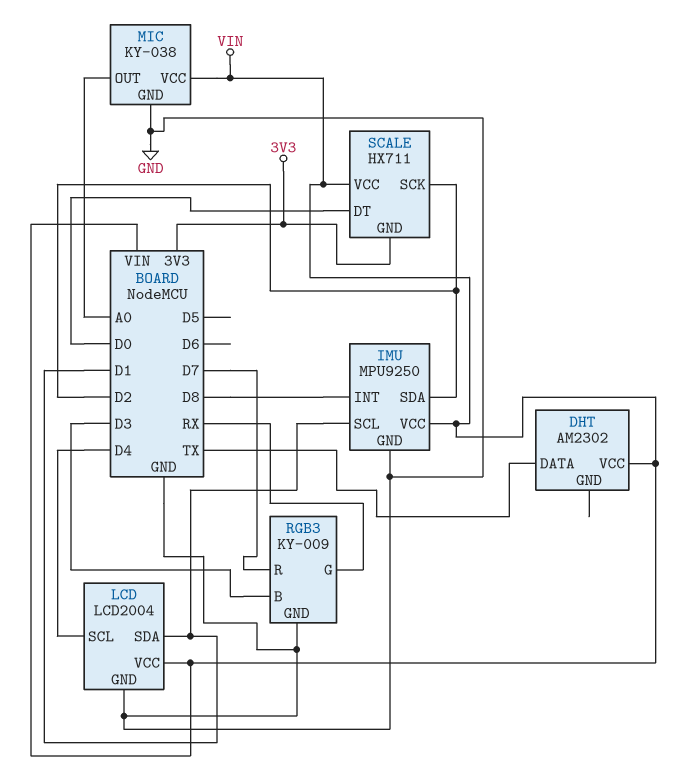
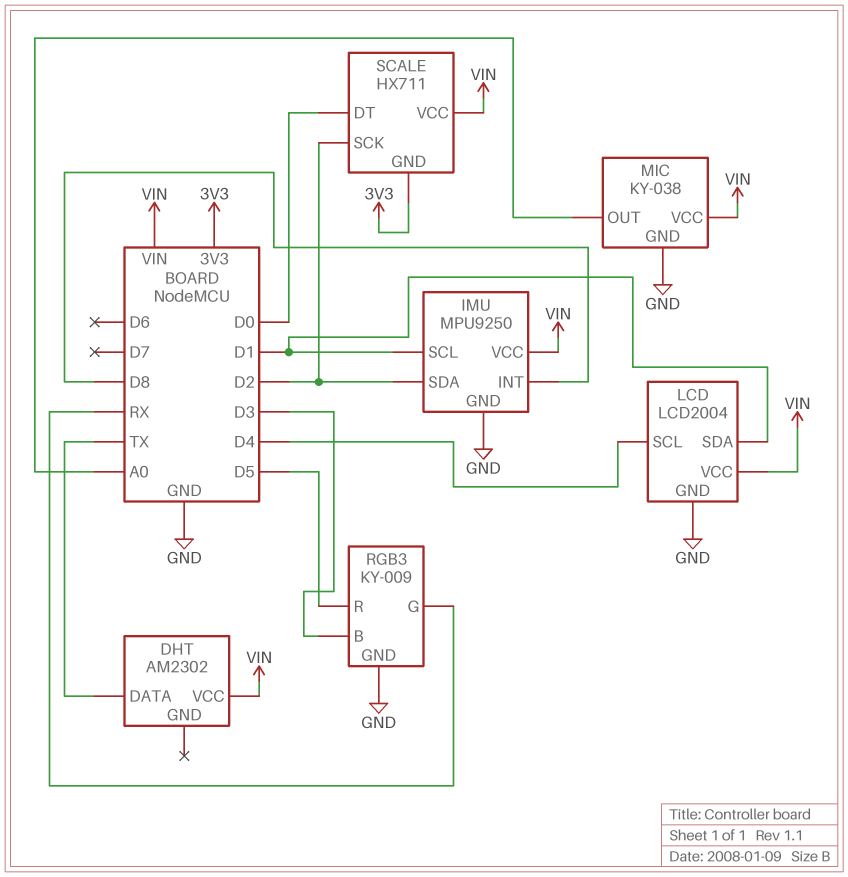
RGB3 pin R: D7 -> D5

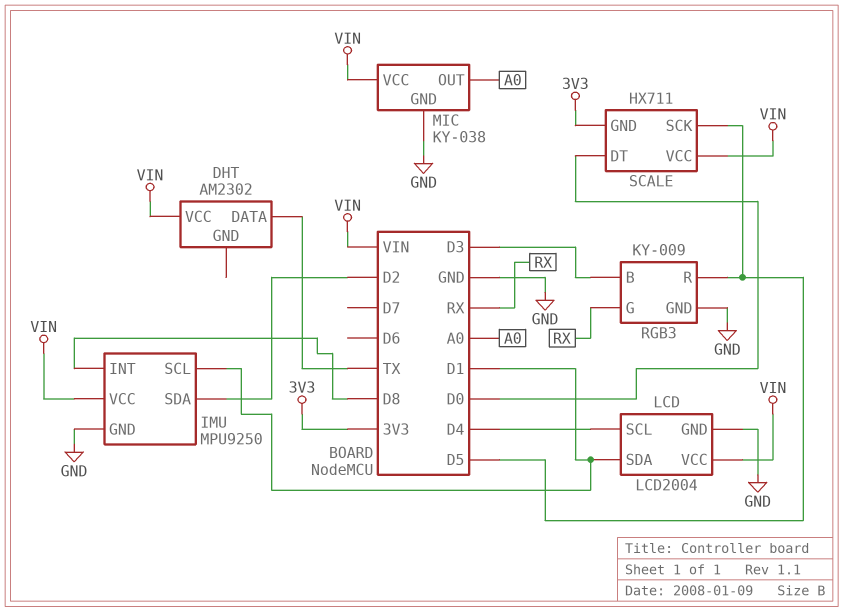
SCALE pin SCK: D2 -> D5

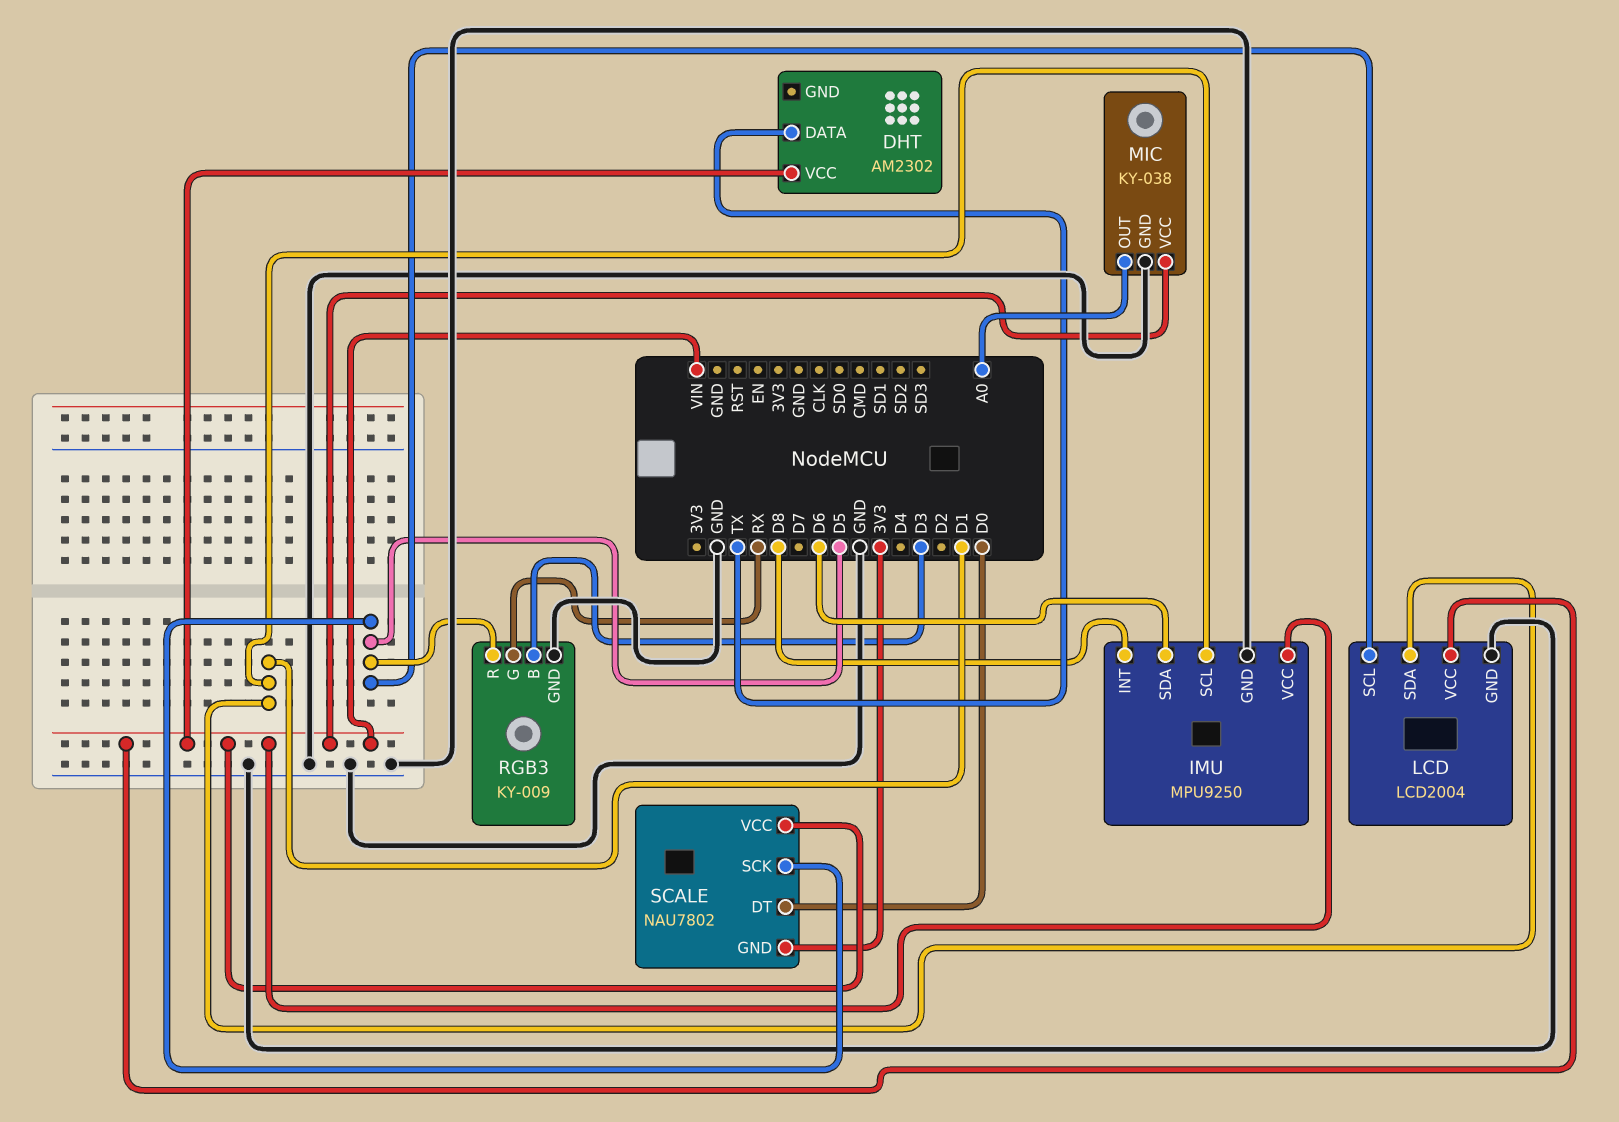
IMU pin SDA: D2 -> D6
LCD pin SCL: D4 -> D5
SCALE: HX711 -> NAU7802

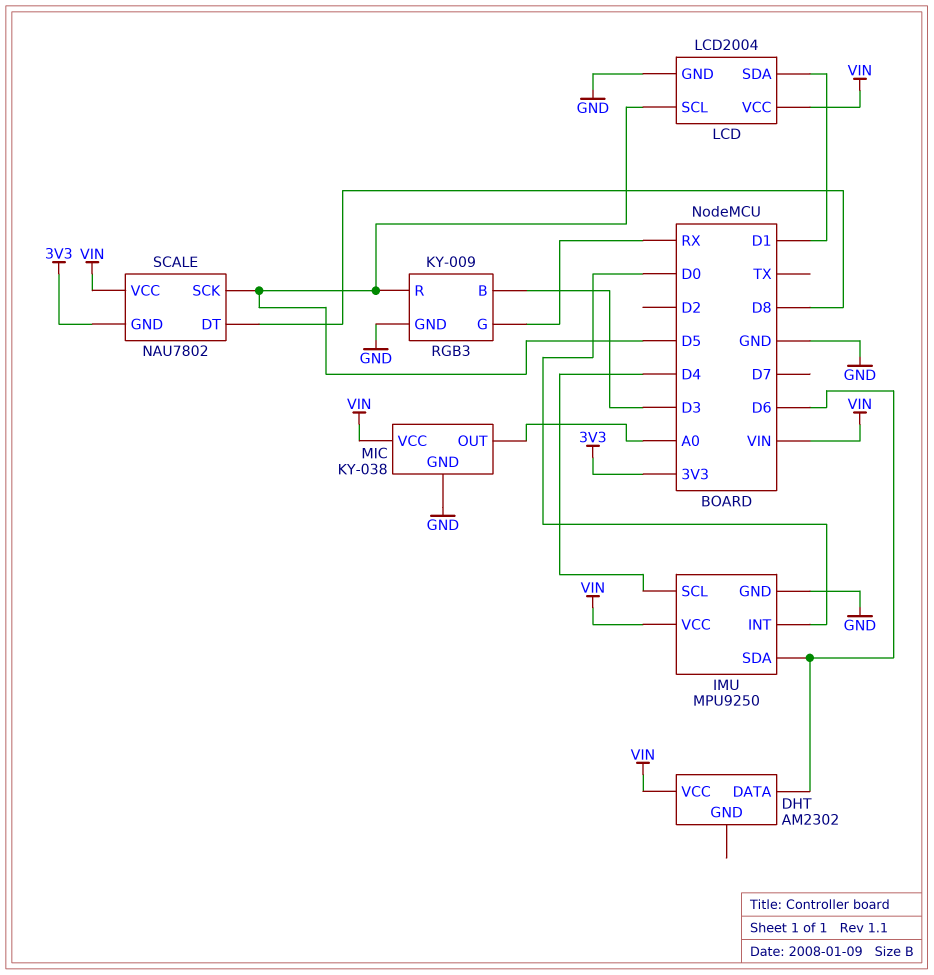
DHT pin DATA: TX -> D6
IMU pin INT: D8 -> D0
IMU pin SCL: D1 -> D4
SCALE pin DT: D0 -> D8

